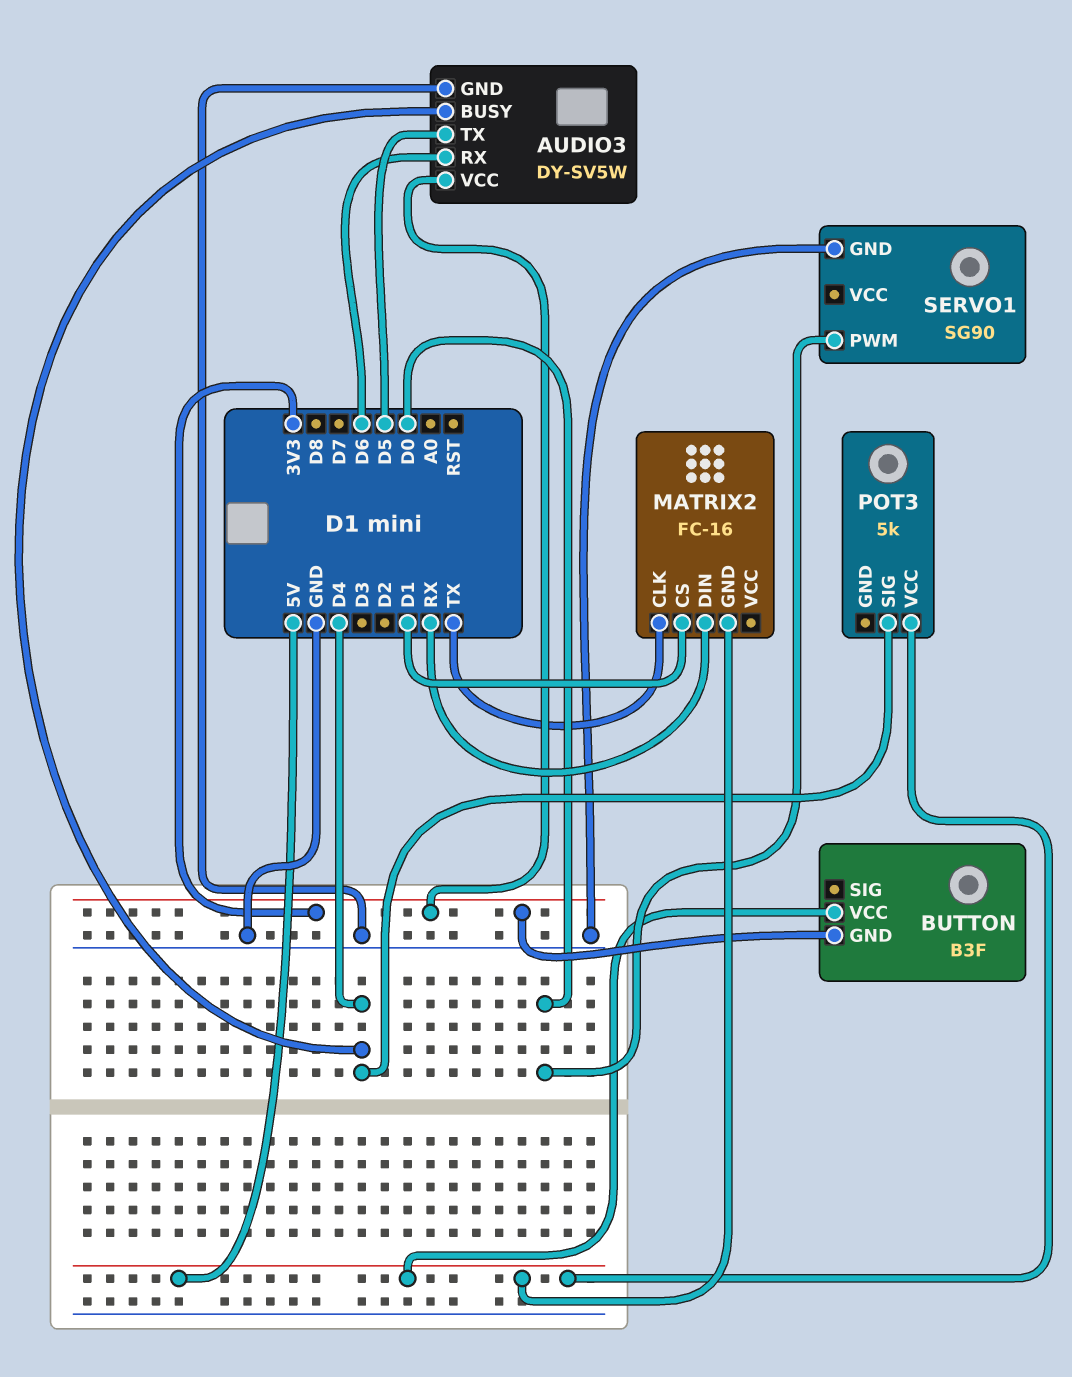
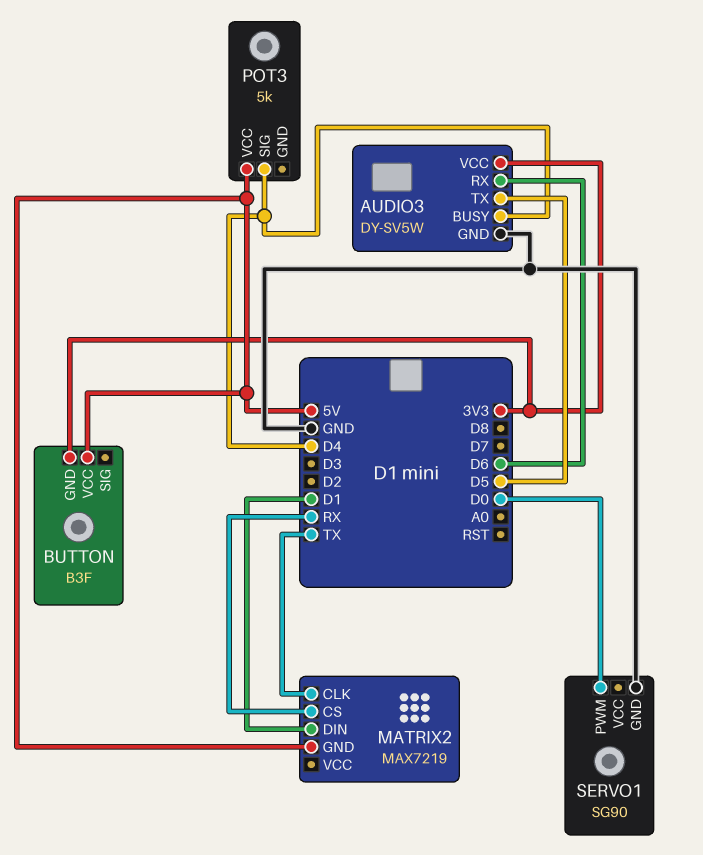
MATRIX2: FC-16 -> MAX7219
MATRIX2 pin CS: D1 -> RX
MATRIX2 pin DIN: RX -> D1

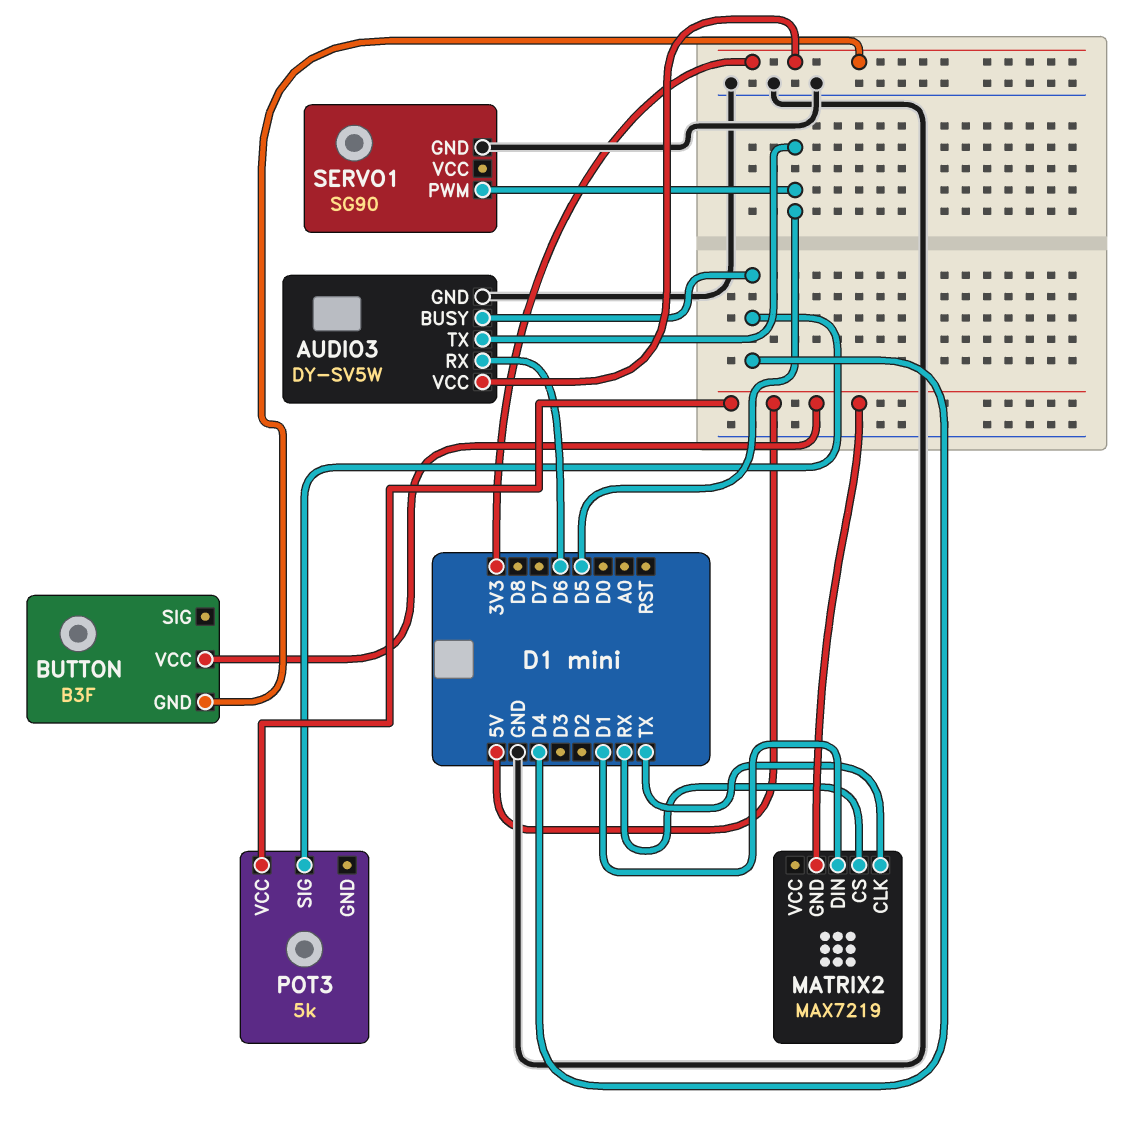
SERVO1 pin PWM: D0 -> D5

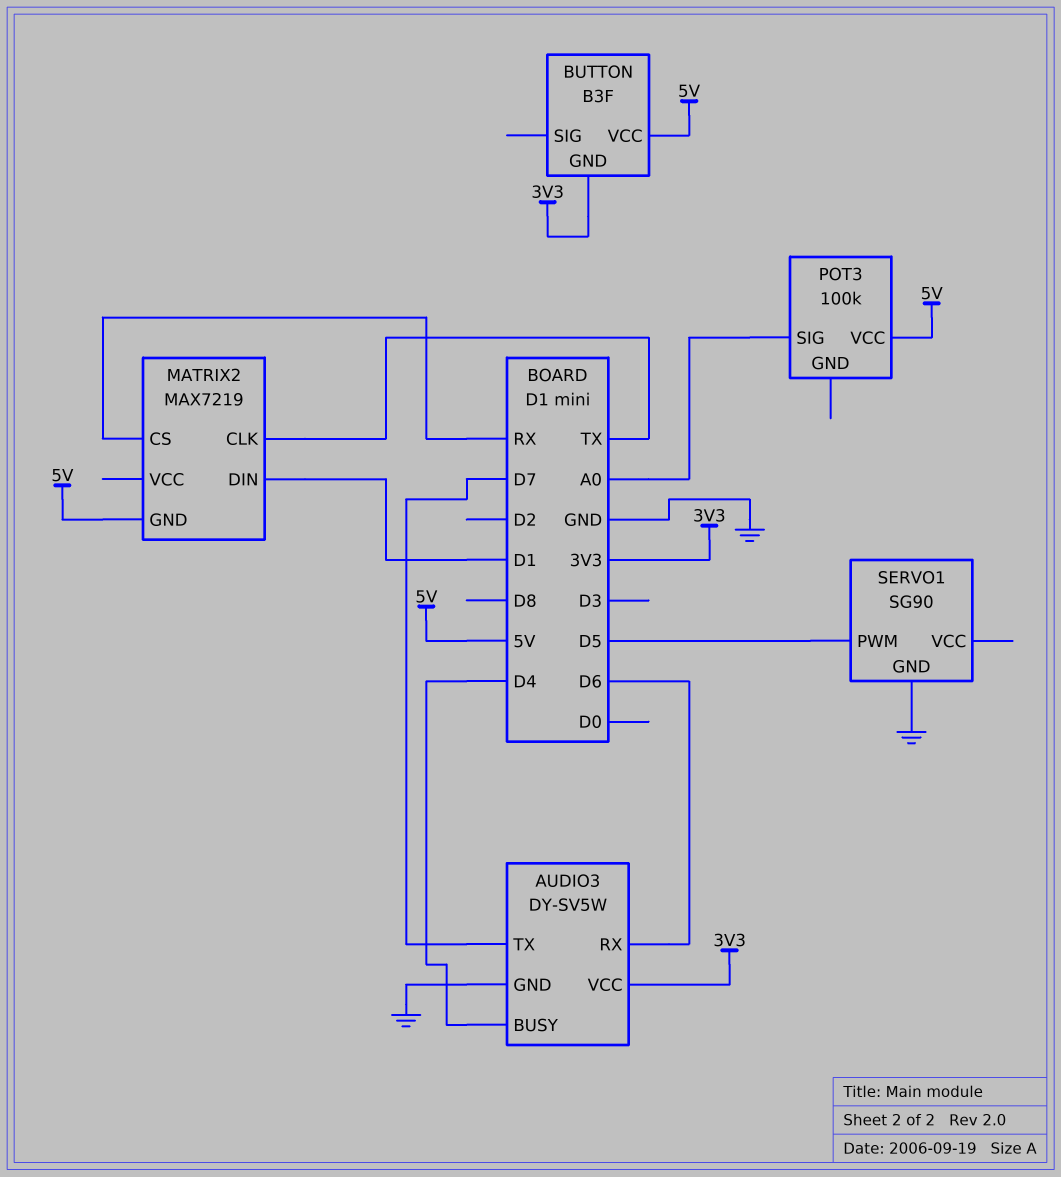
AUDIO3 pin TX: D5 -> D7
POT3: 5k -> 100k
POT3 pin SIG: D4 -> A0

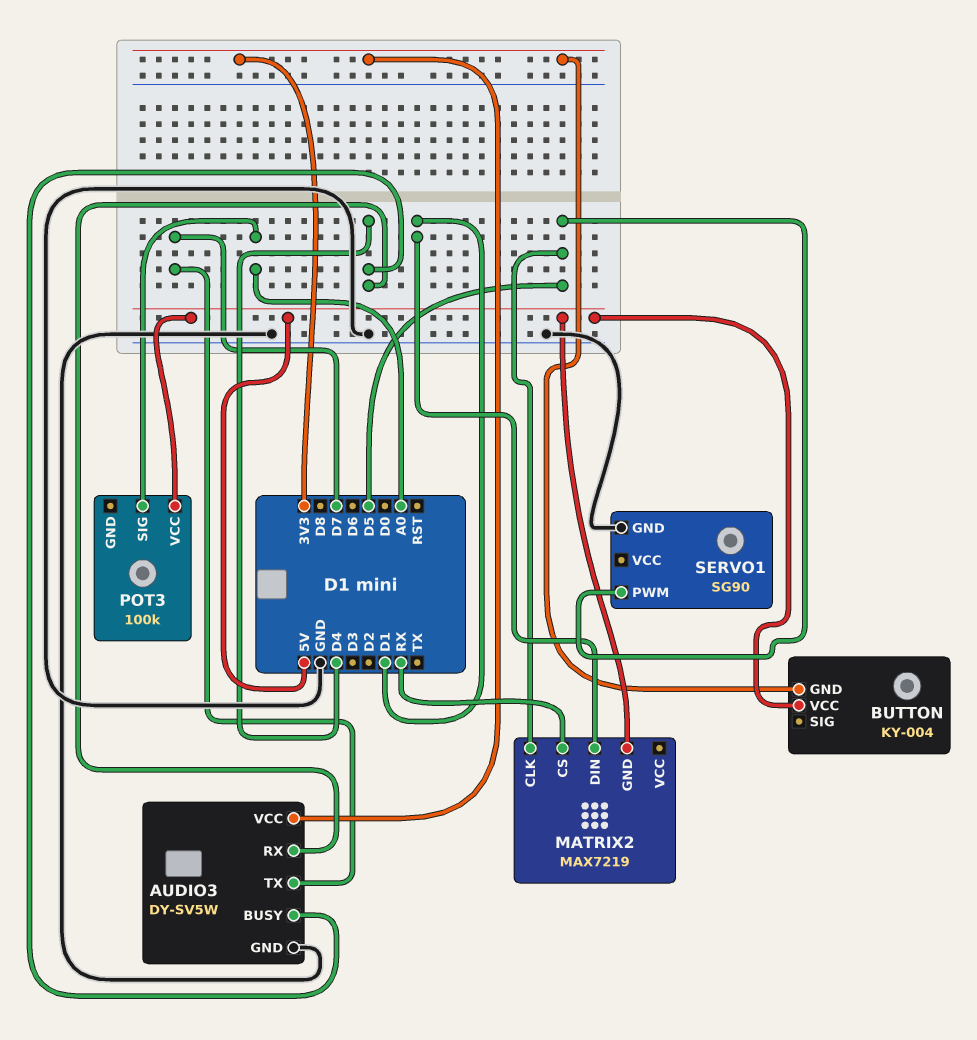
AUDIO3 pin RX: D6 -> D4
BUTTON: B3F -> KY-004
MATRIX2 pin CLK: TX -> D5

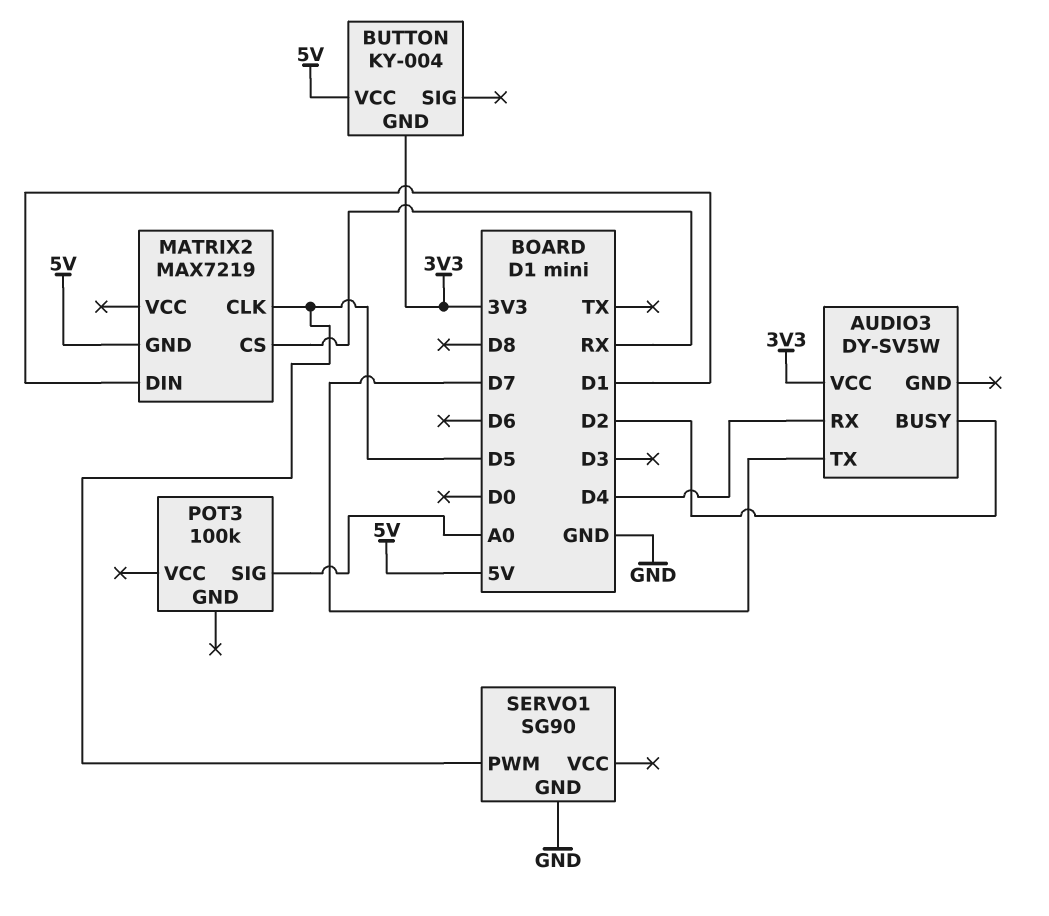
AUDIO3 pin BUSY: D4 -> D2
AUDIO3 pin GND: GND -> none
POT3 pin VCC: 5V -> none

